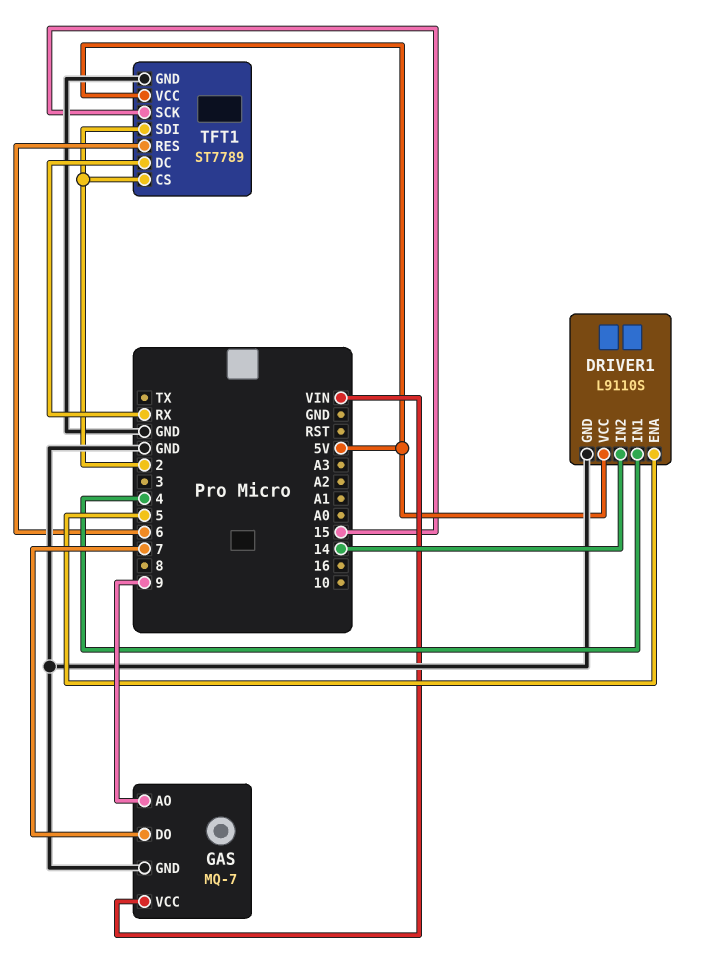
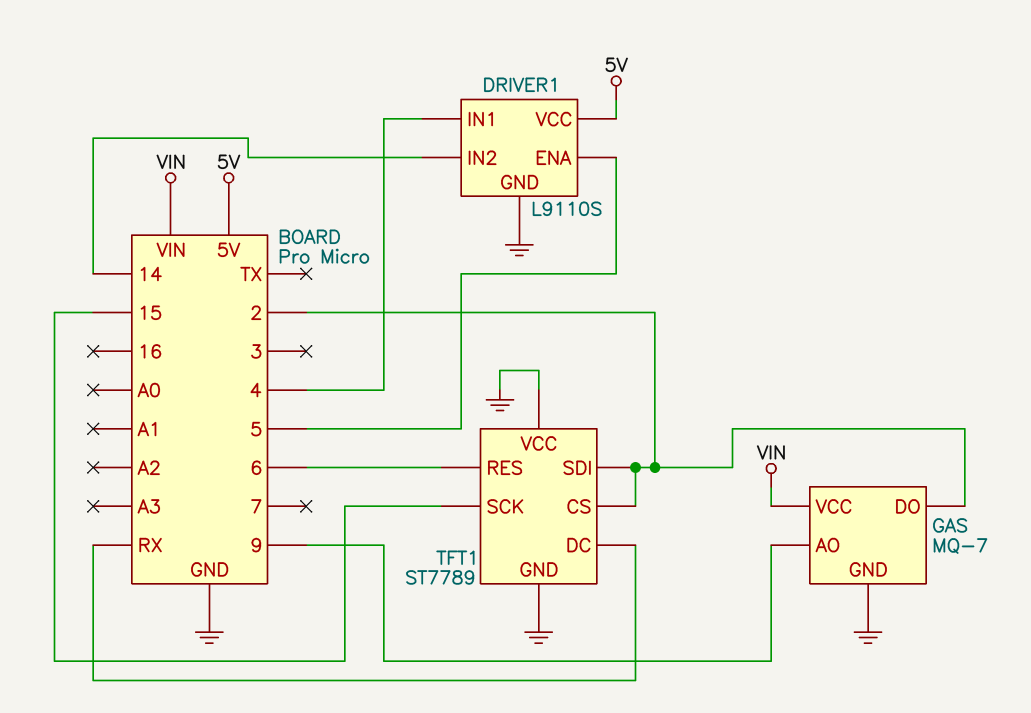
GAS pin DO: 7 -> 2
TFT1 pin VCC: 5V -> GND

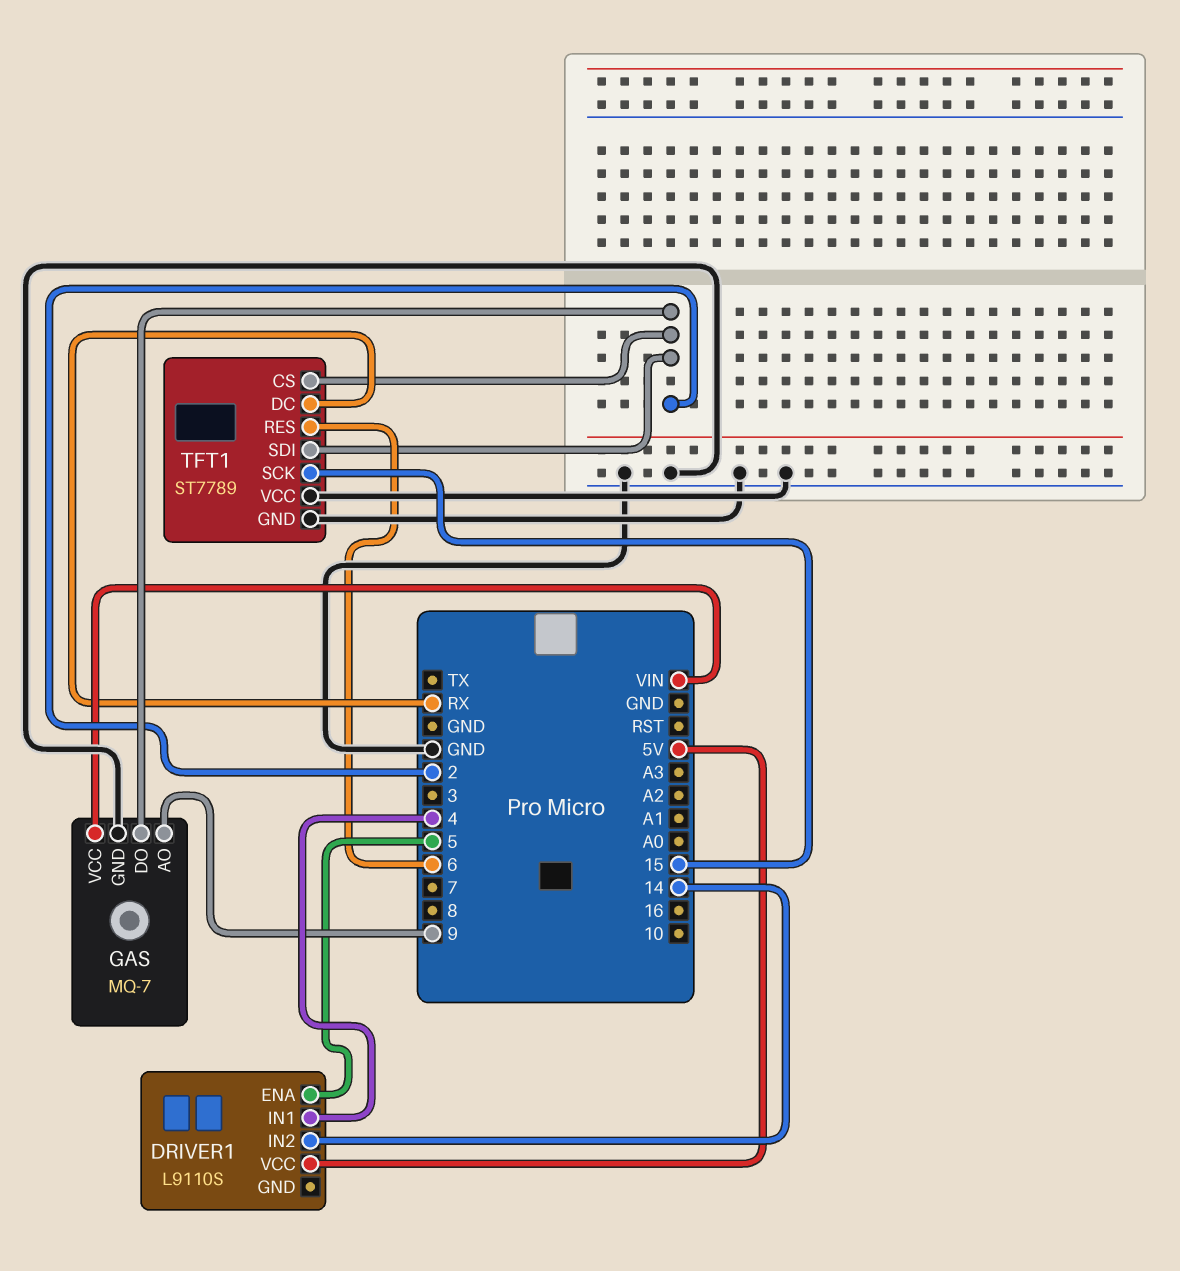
DRIVER1 pin GND: GND -> none

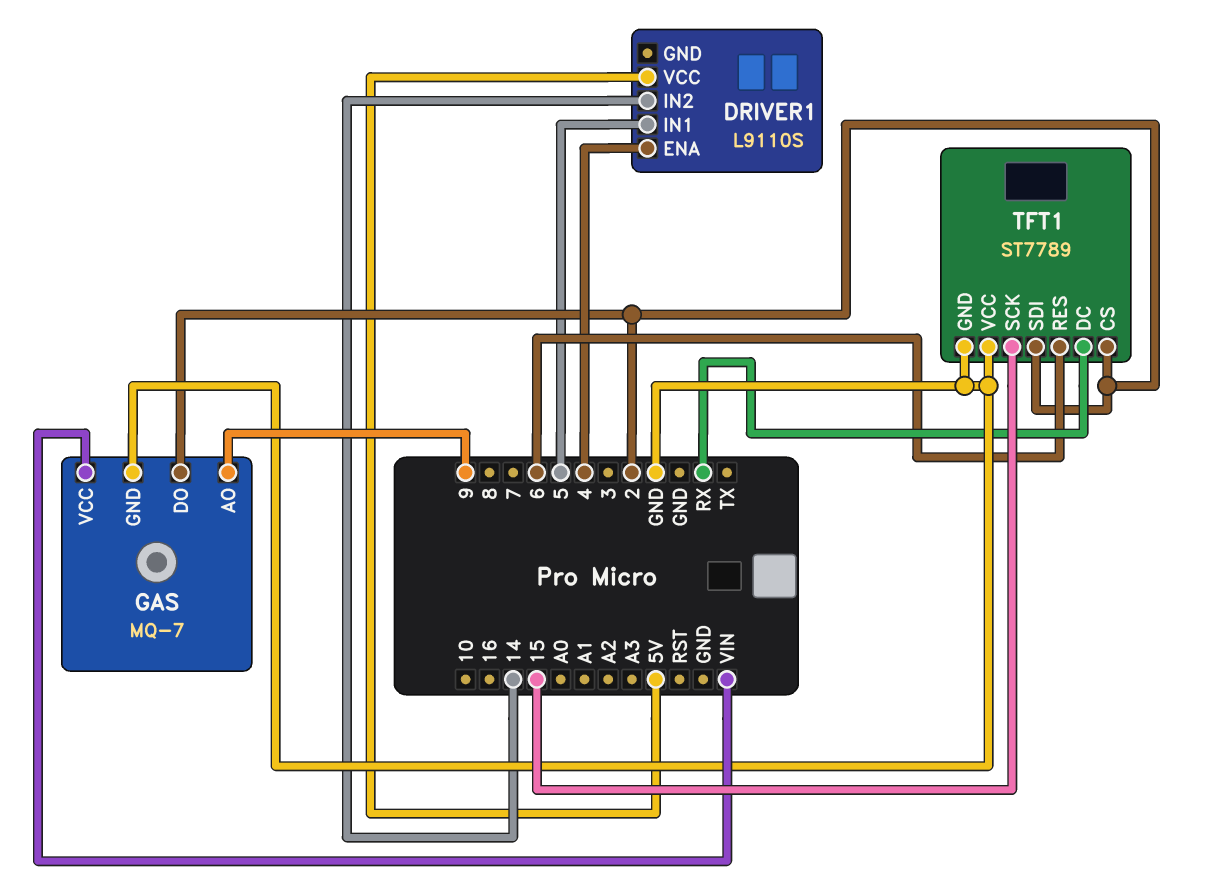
DRIVER1 pin ENA: 5 -> 4
DRIVER1 pin IN1: 4 -> 5

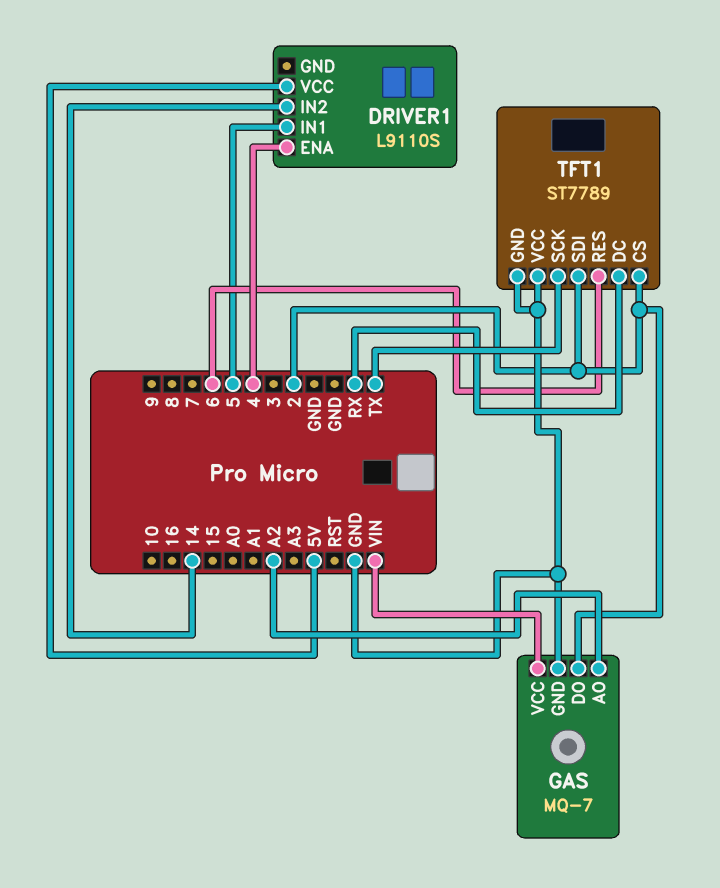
GAS pin AO: 9 -> A2
TFT1 pin SCK: 15 -> TX

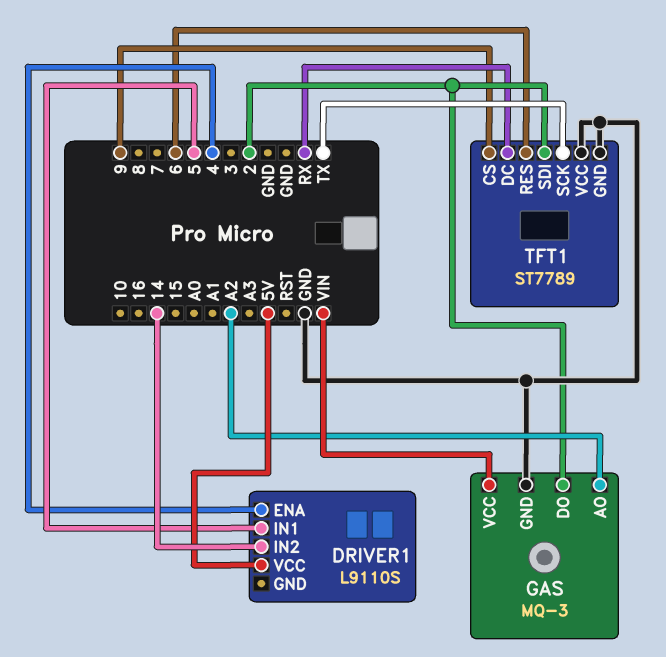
GAS: MQ-7 -> MQ-3
TFT1 pin CS: 2 -> 9

